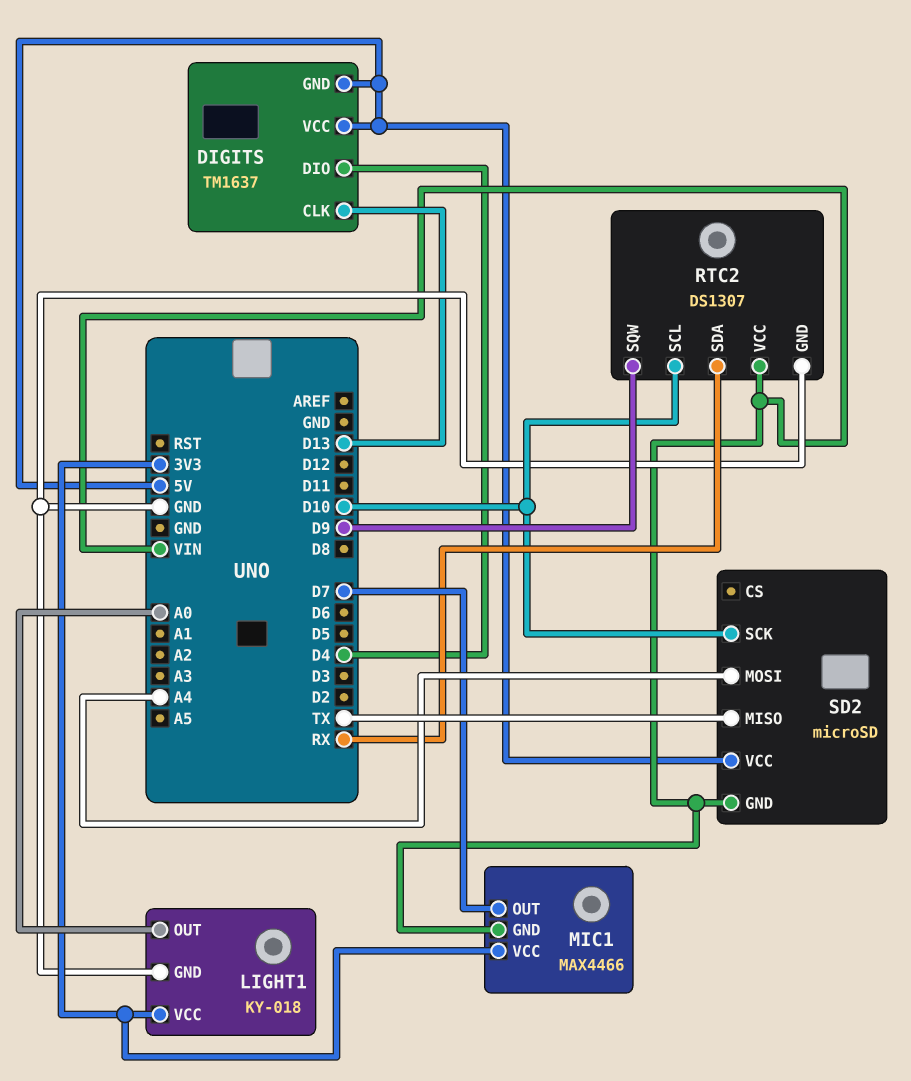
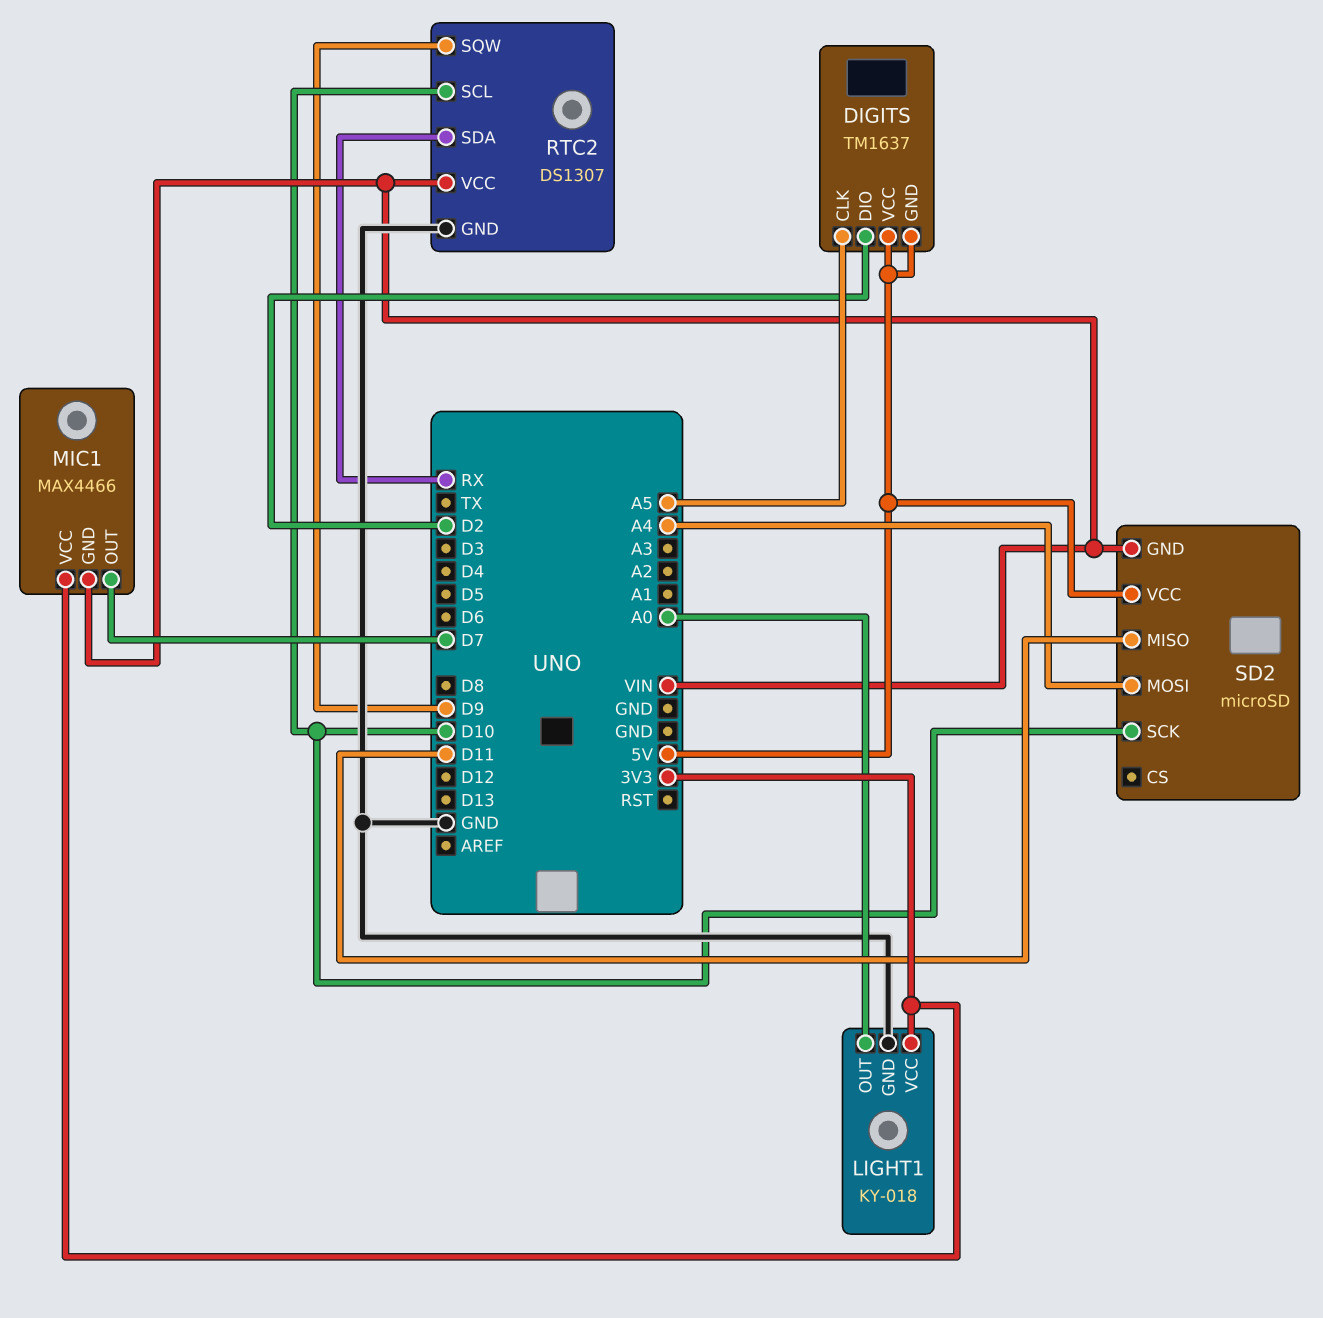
DIGITS pin CLK: D13 -> A5
DIGITS pin DIO: D4 -> D2
SD2 pin MISO: TX -> D11

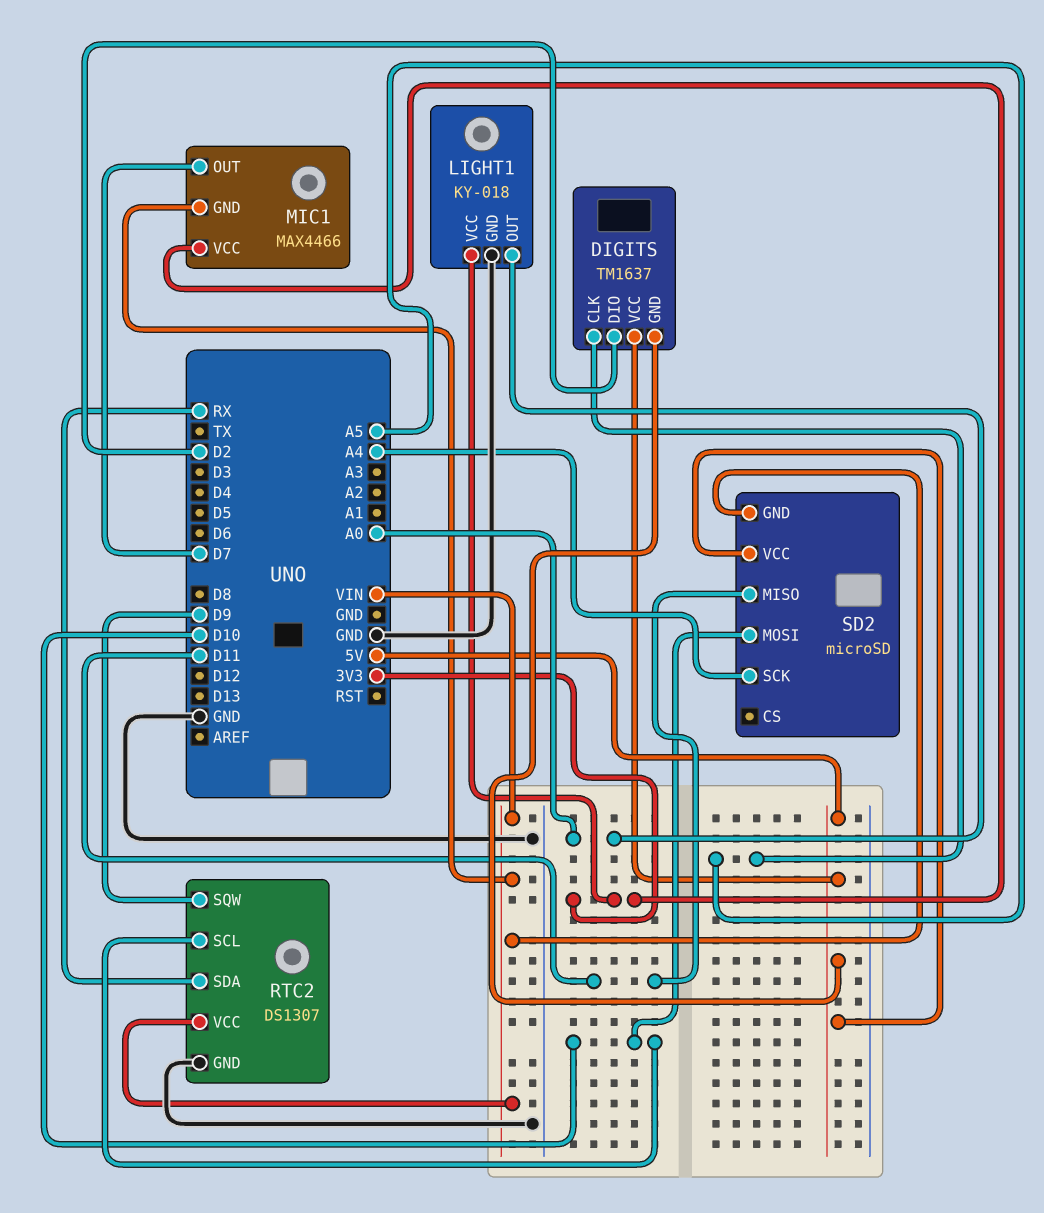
SD2 pin MOSI: A4 -> D10
SD2 pin SCK: D10 -> A4

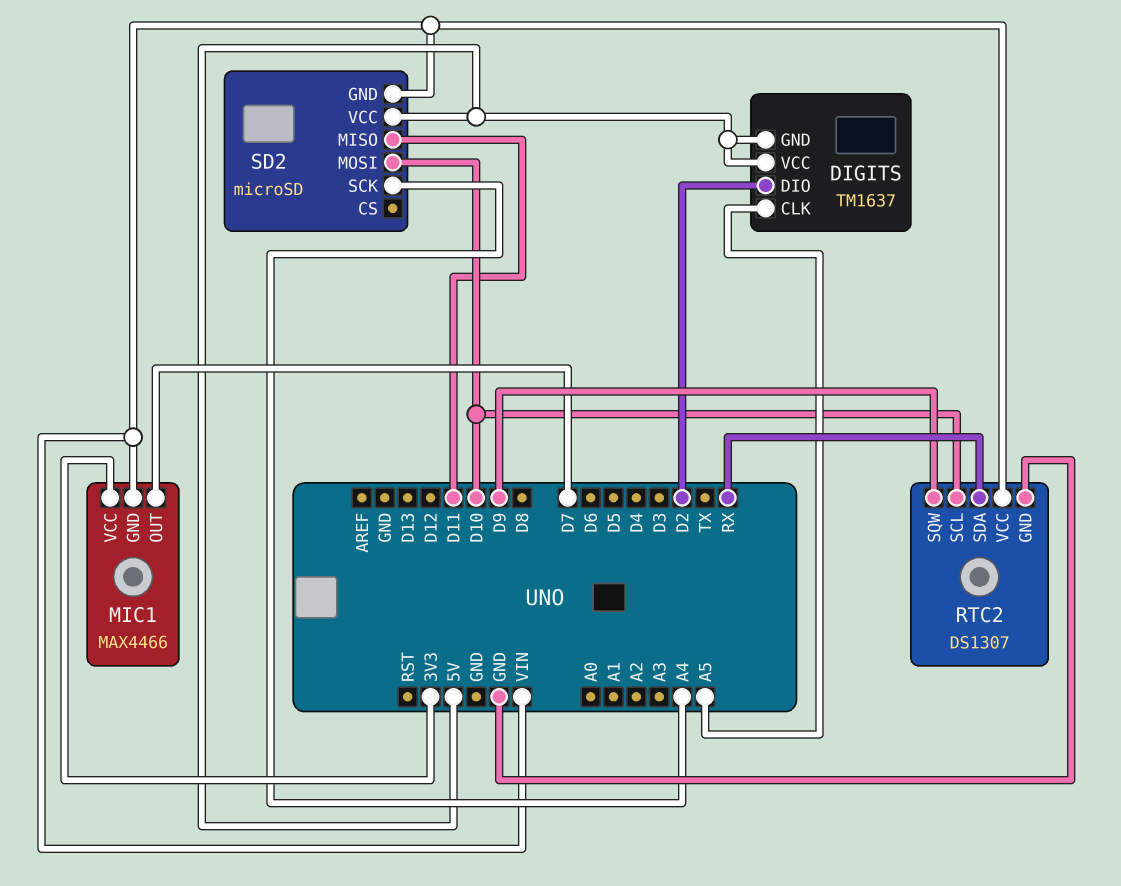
LIGHT1: KY-018 -> none
LIGHT1 pin GND: GND -> none
LIGHT1 pin OUT: A0 -> none
LIGHT1 pin VCC: 3V3 -> none

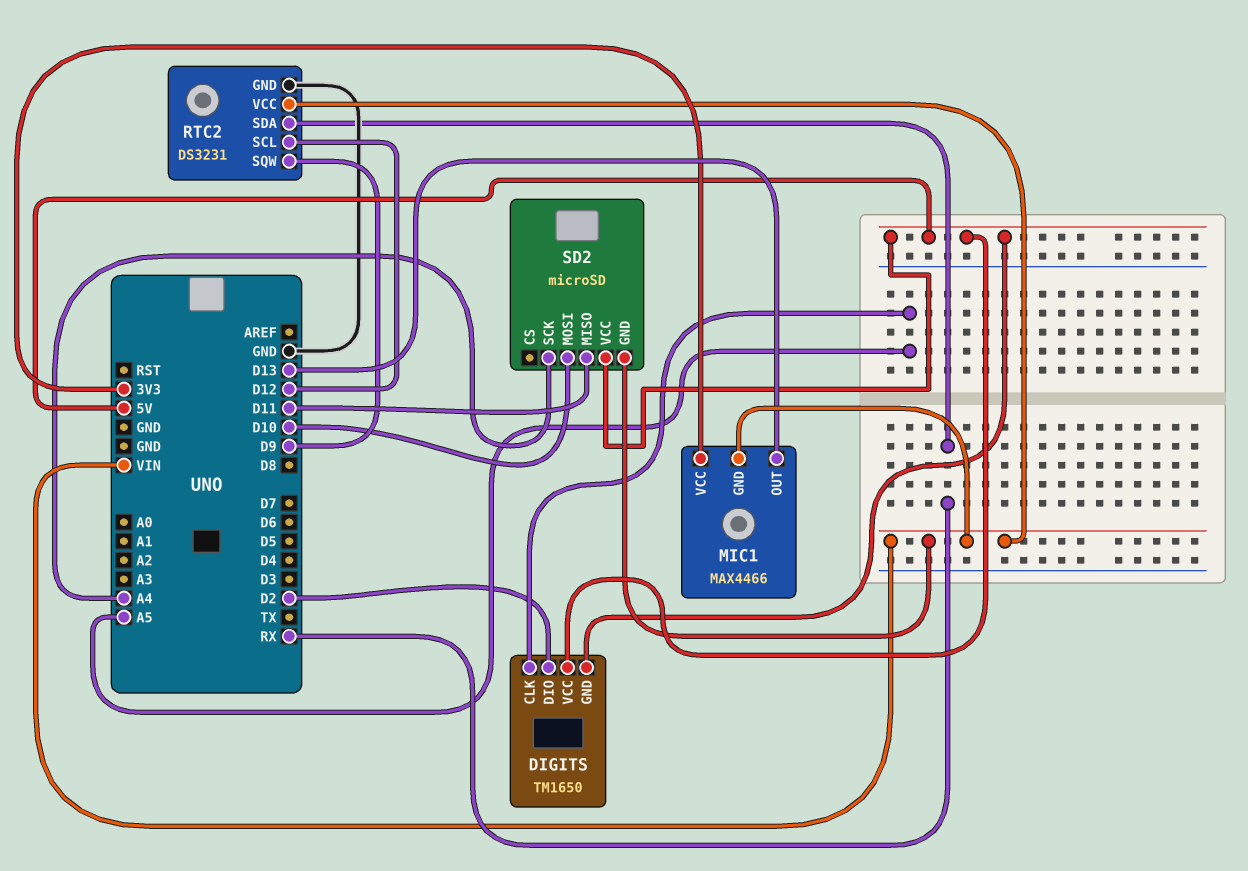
DIGITS: TM1637 -> TM1650
MIC1 pin OUT: D7 -> D13
RTC2: DS1307 -> DS3231
RTC2 pin SCL: D10 -> D12

